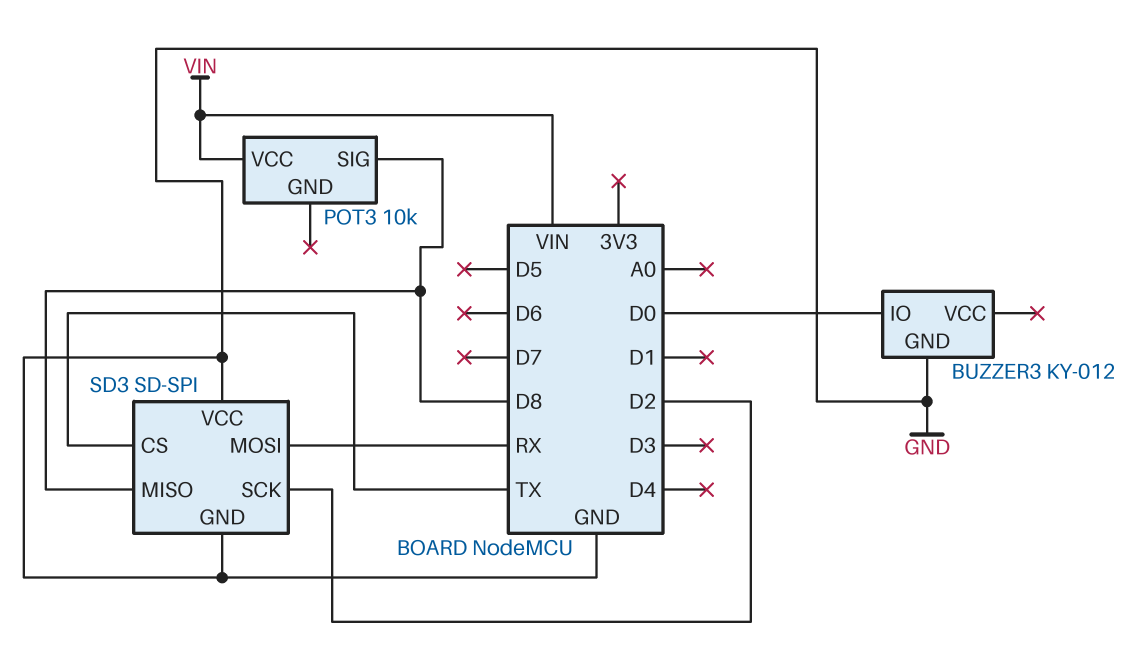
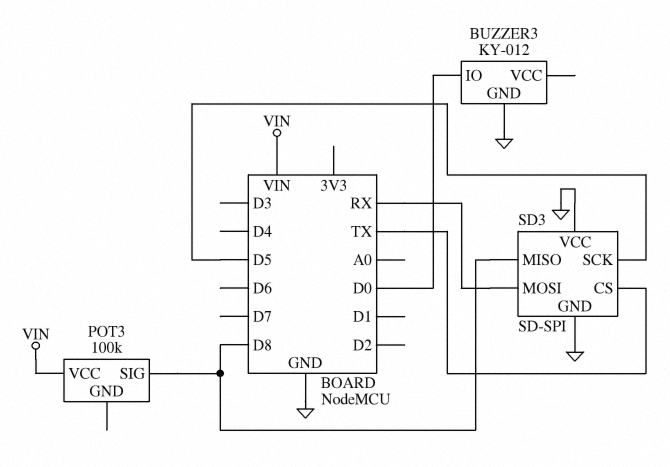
POT3: 10k -> 100k
SD3 pin SCK: D2 -> D5

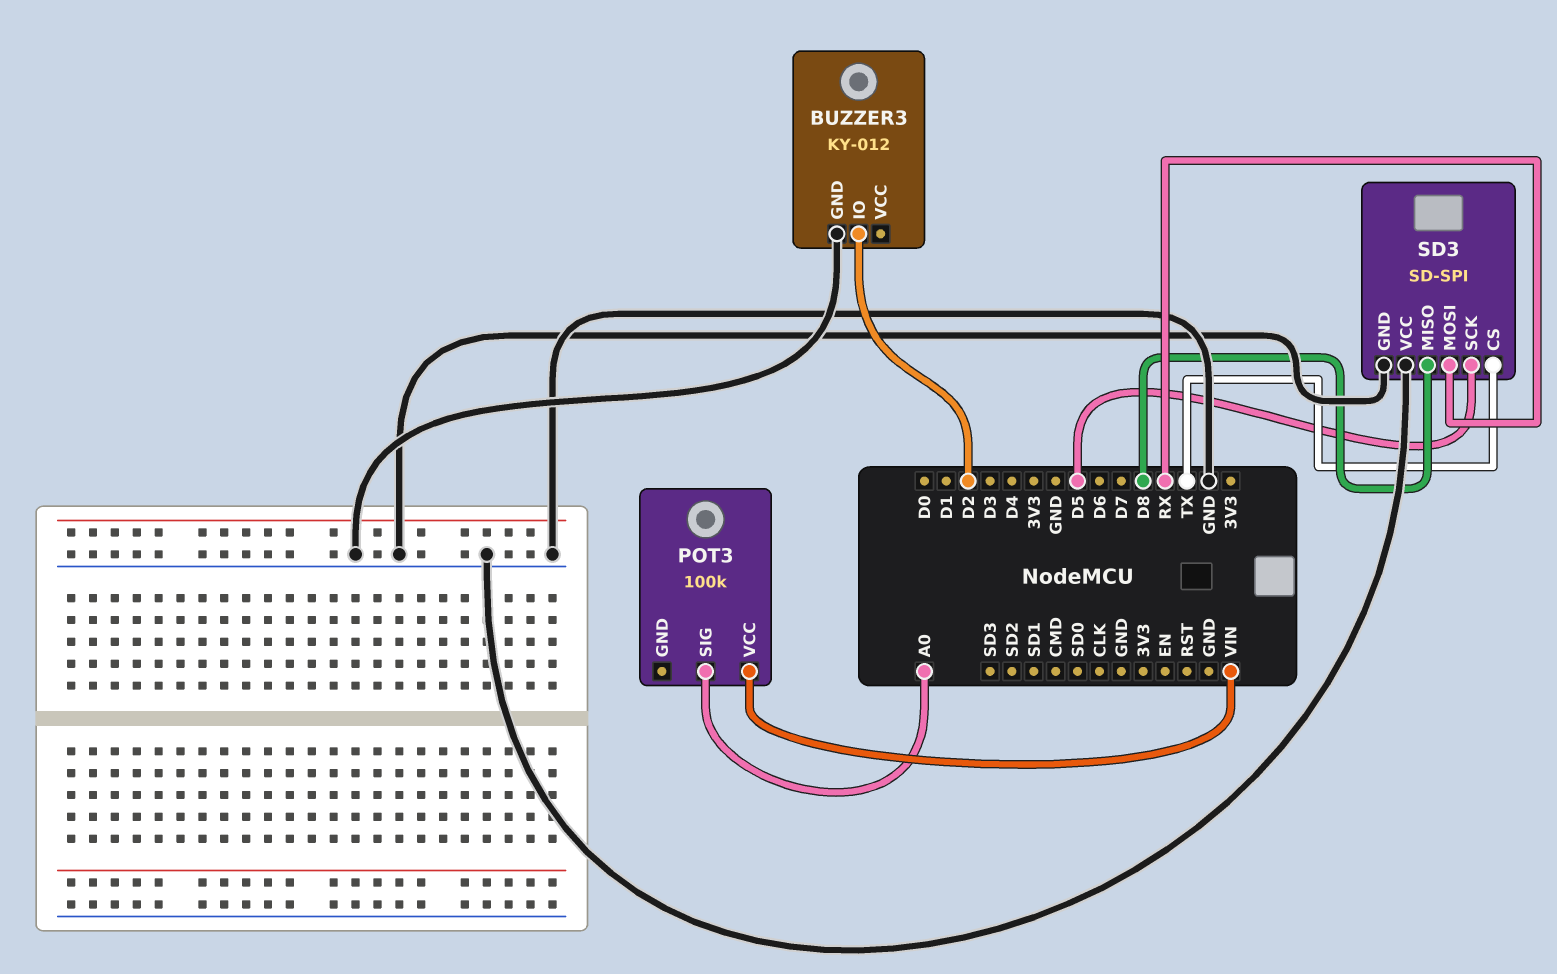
BUZZER3 pin IO: D0 -> D2
POT3 pin SIG: D8 -> A0

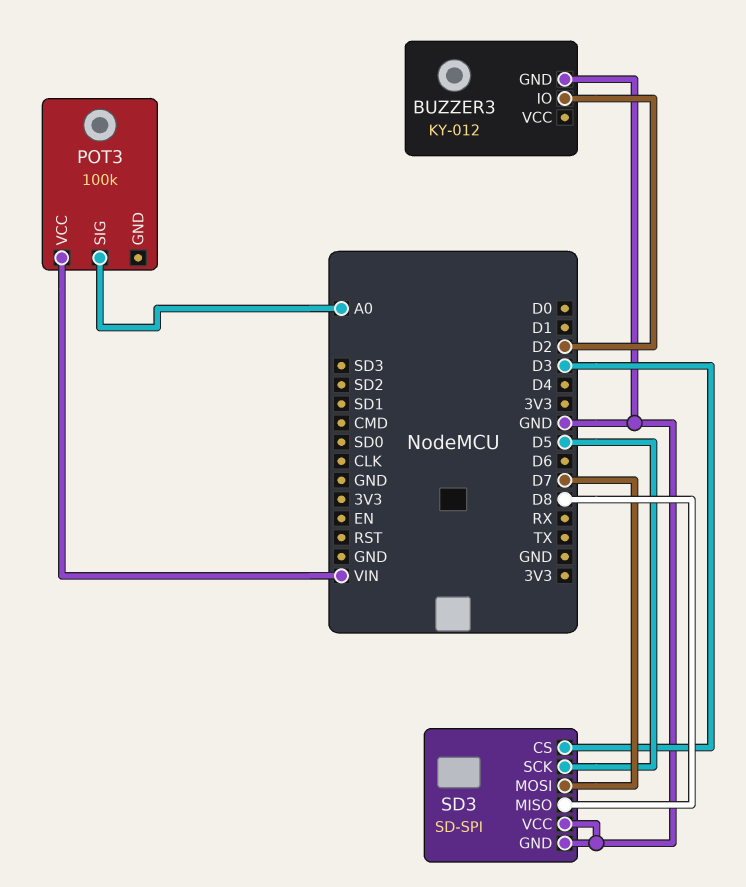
SD3 pin CS: TX -> D3
SD3 pin MOSI: RX -> D7

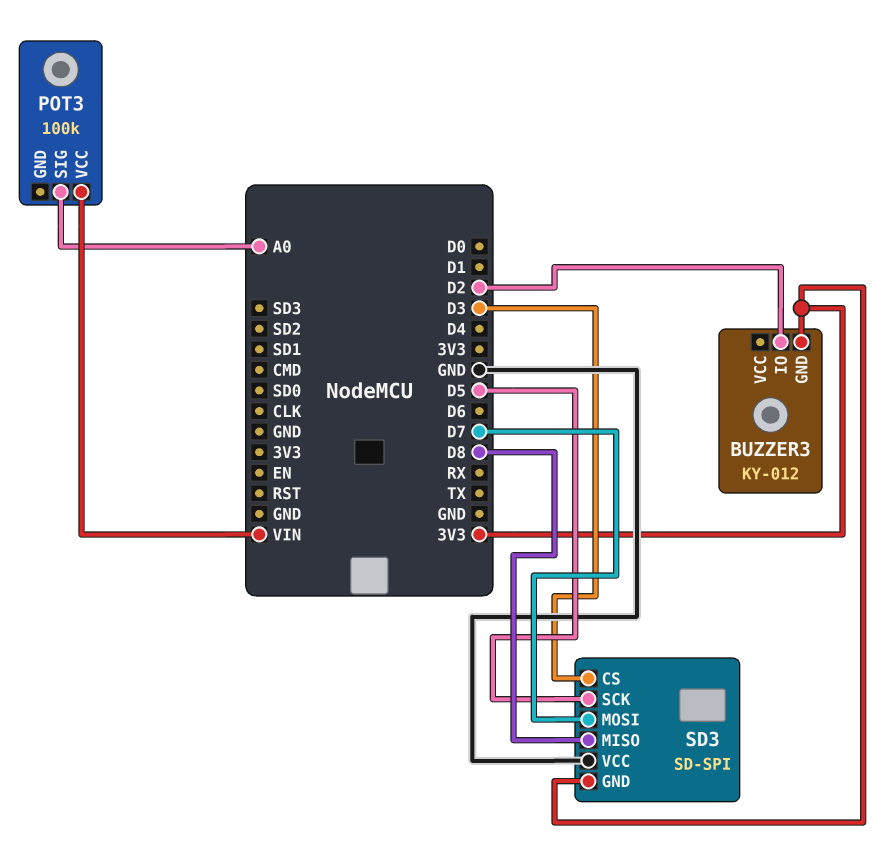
BUZZER3 pin GND: GND -> 3V3
SD3 pin GND: GND -> 3V3

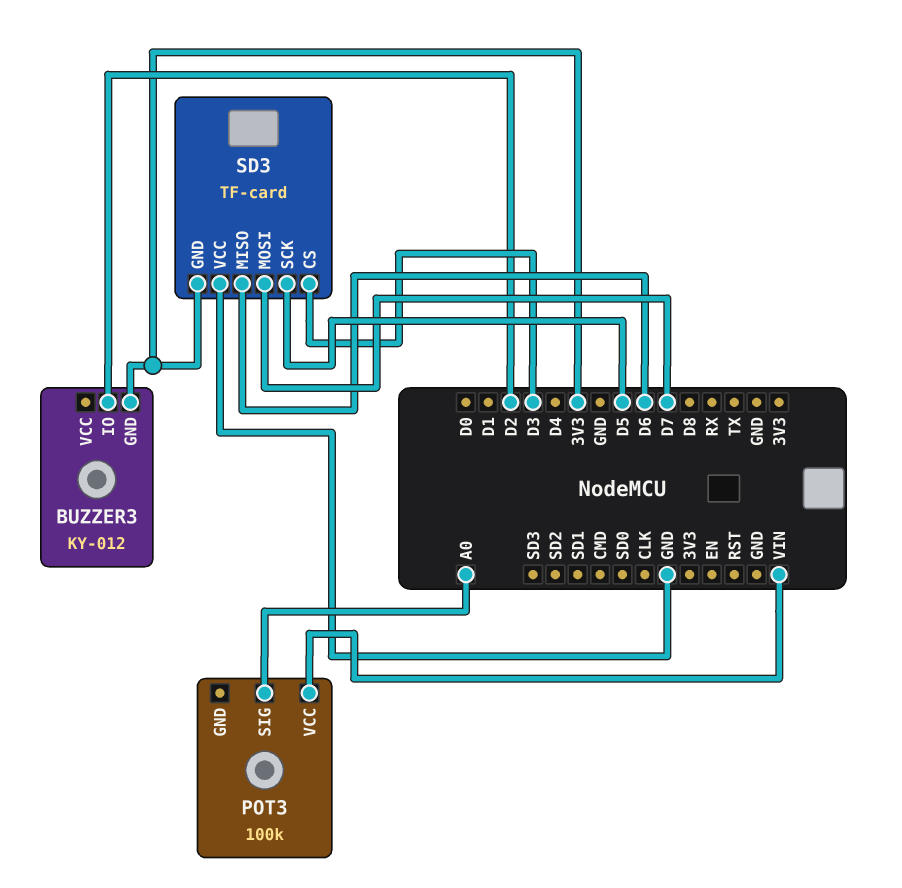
SD3: SD-SPI -> TF-card
SD3 pin MISO: D8 -> D6

